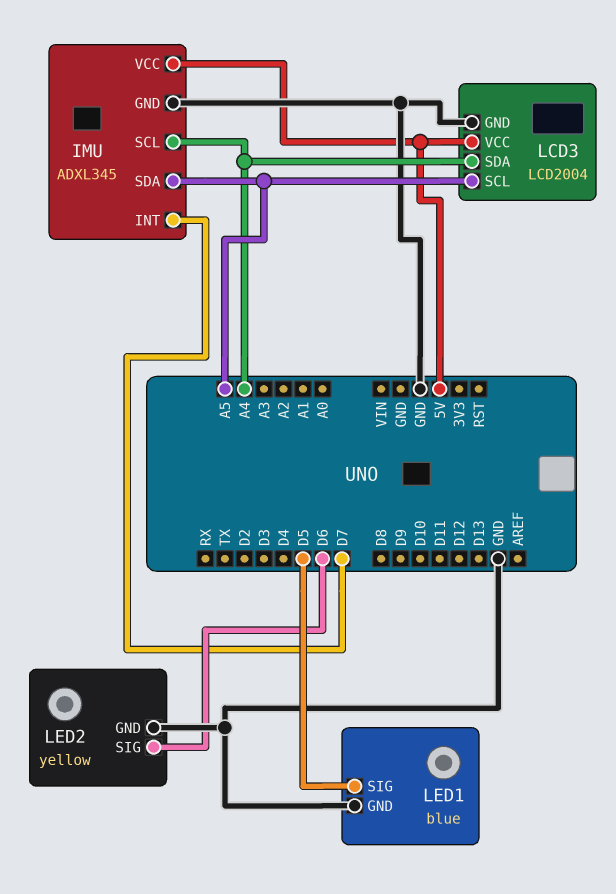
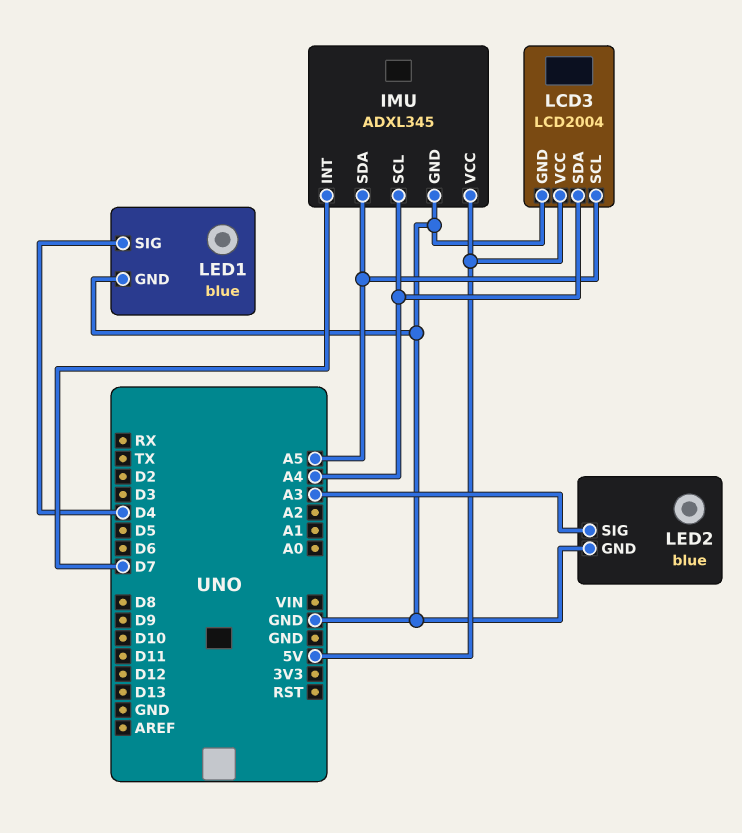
LED1 pin SIG: D5 -> D4
LED2: yellow -> blue
LED2 pin SIG: D6 -> A3

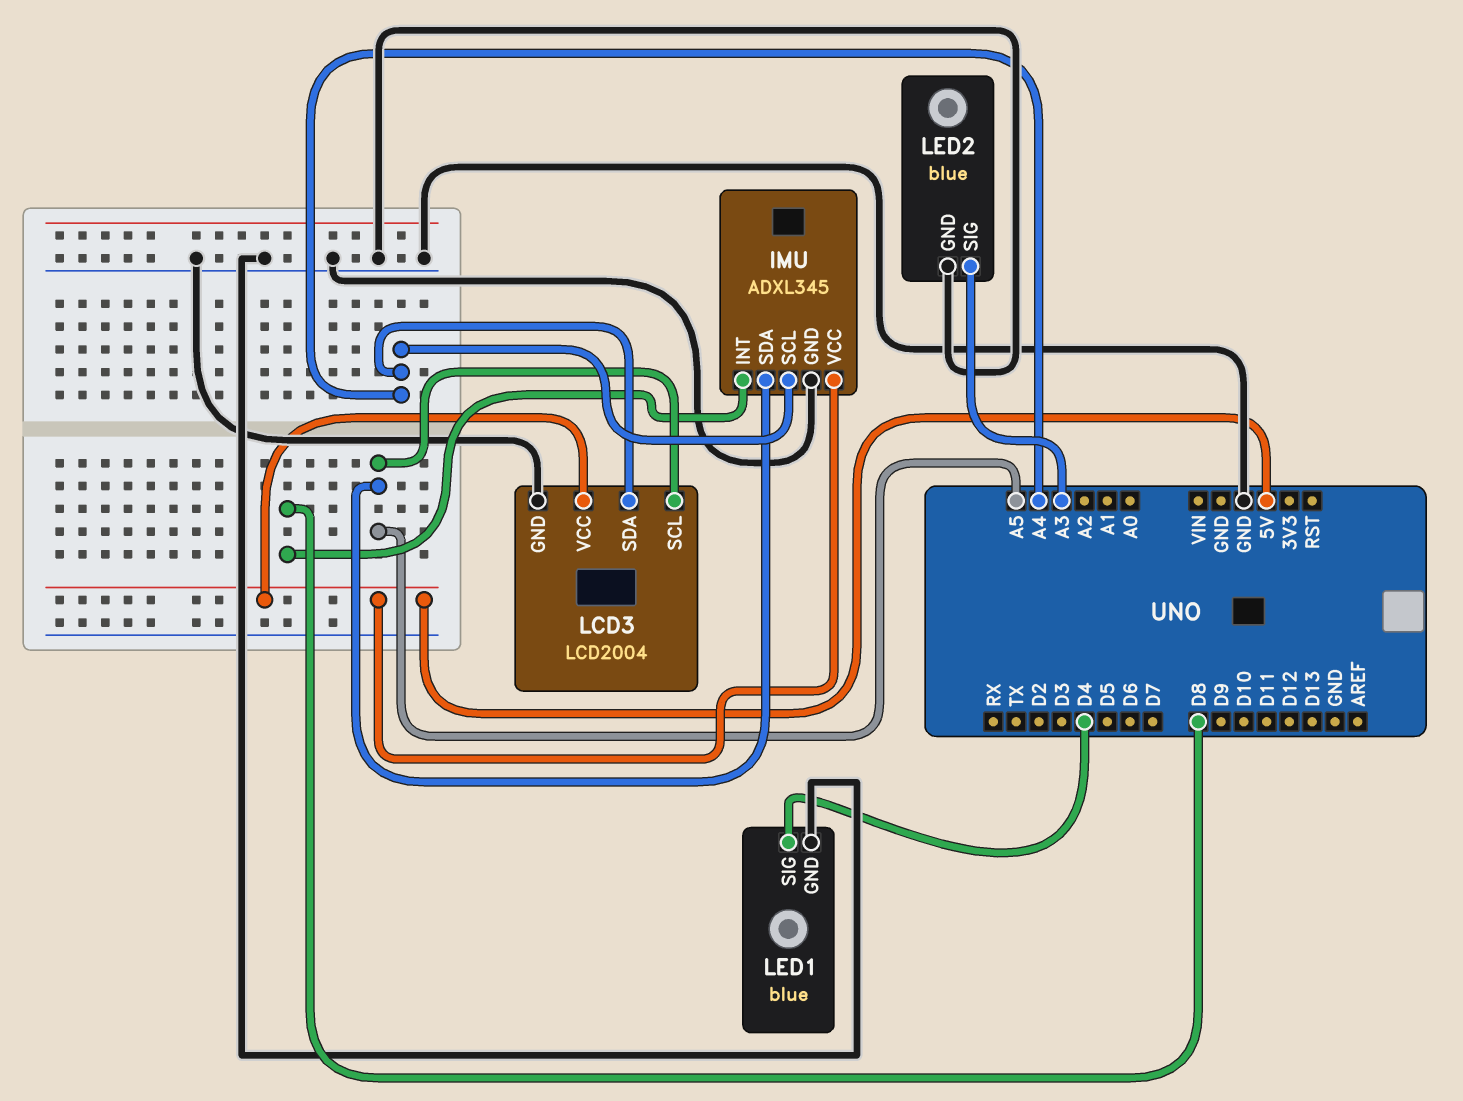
IMU pin INT: D7 -> D8

